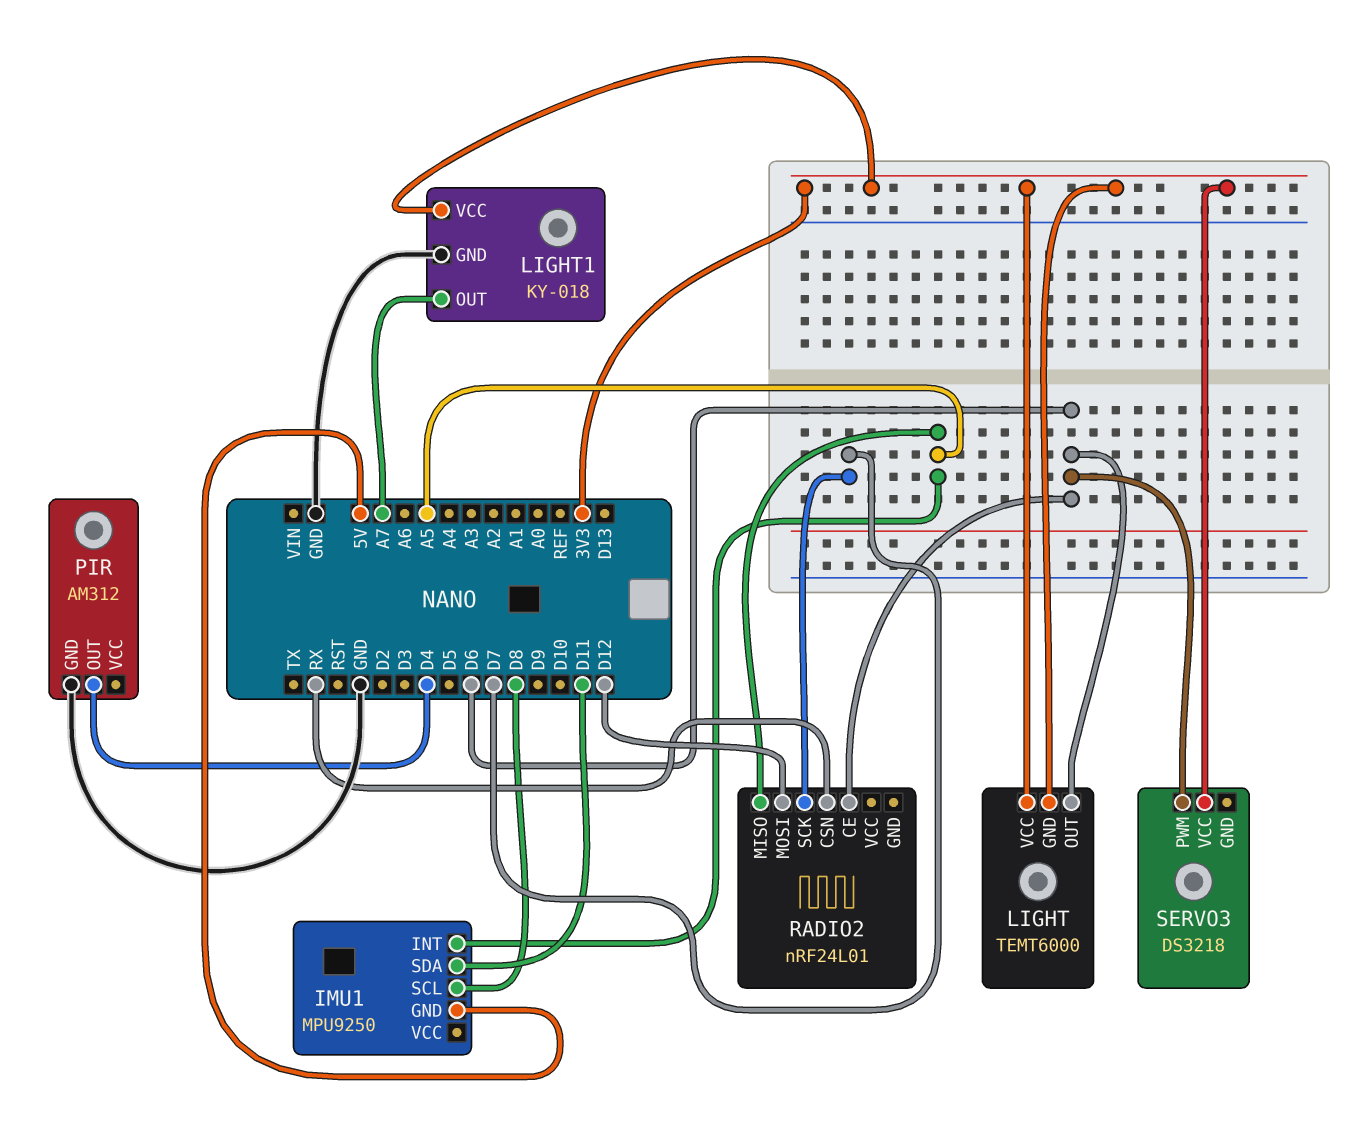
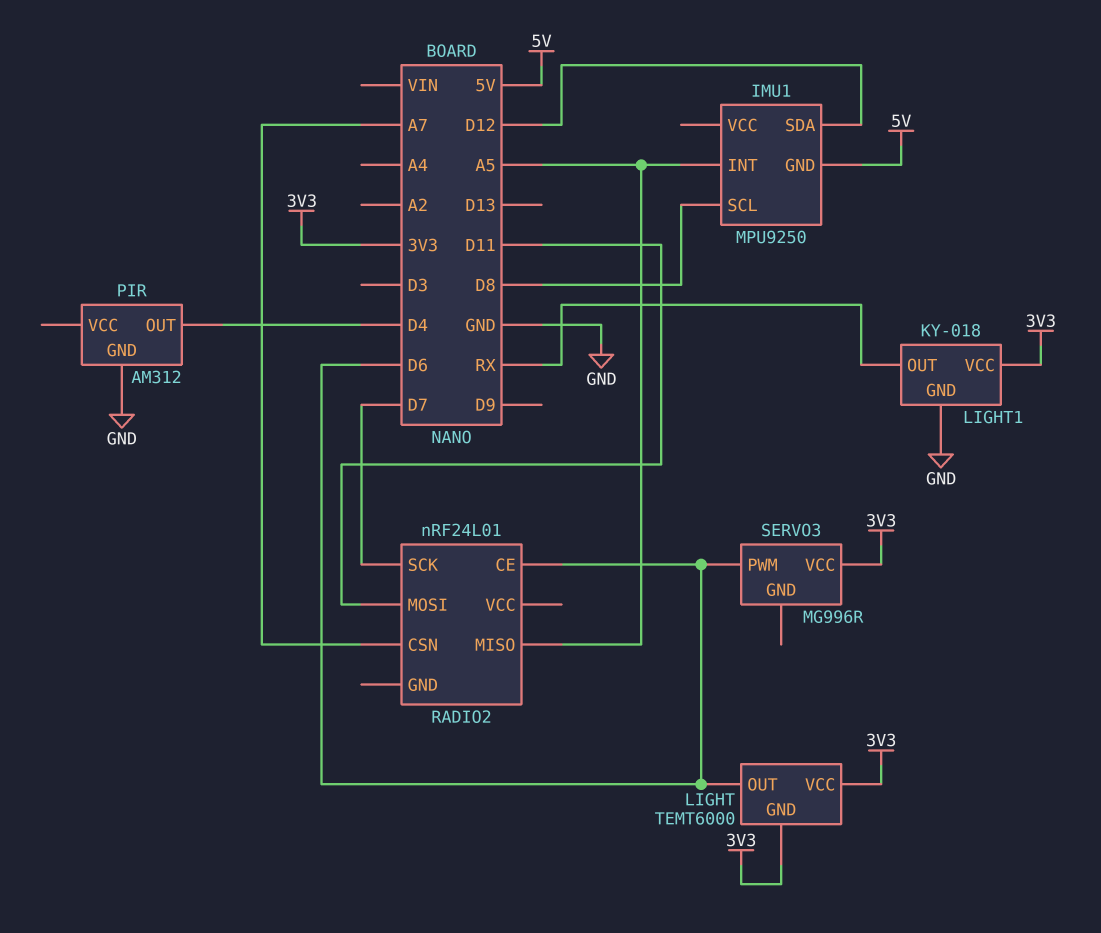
IMU1 pin SDA: D11 -> D12
LIGHT1 pin OUT: A7 -> RX
RADIO2 pin CSN: RX -> A7
RADIO2 pin MOSI: D12 -> D11
SERVO3: DS3218 -> MG996R

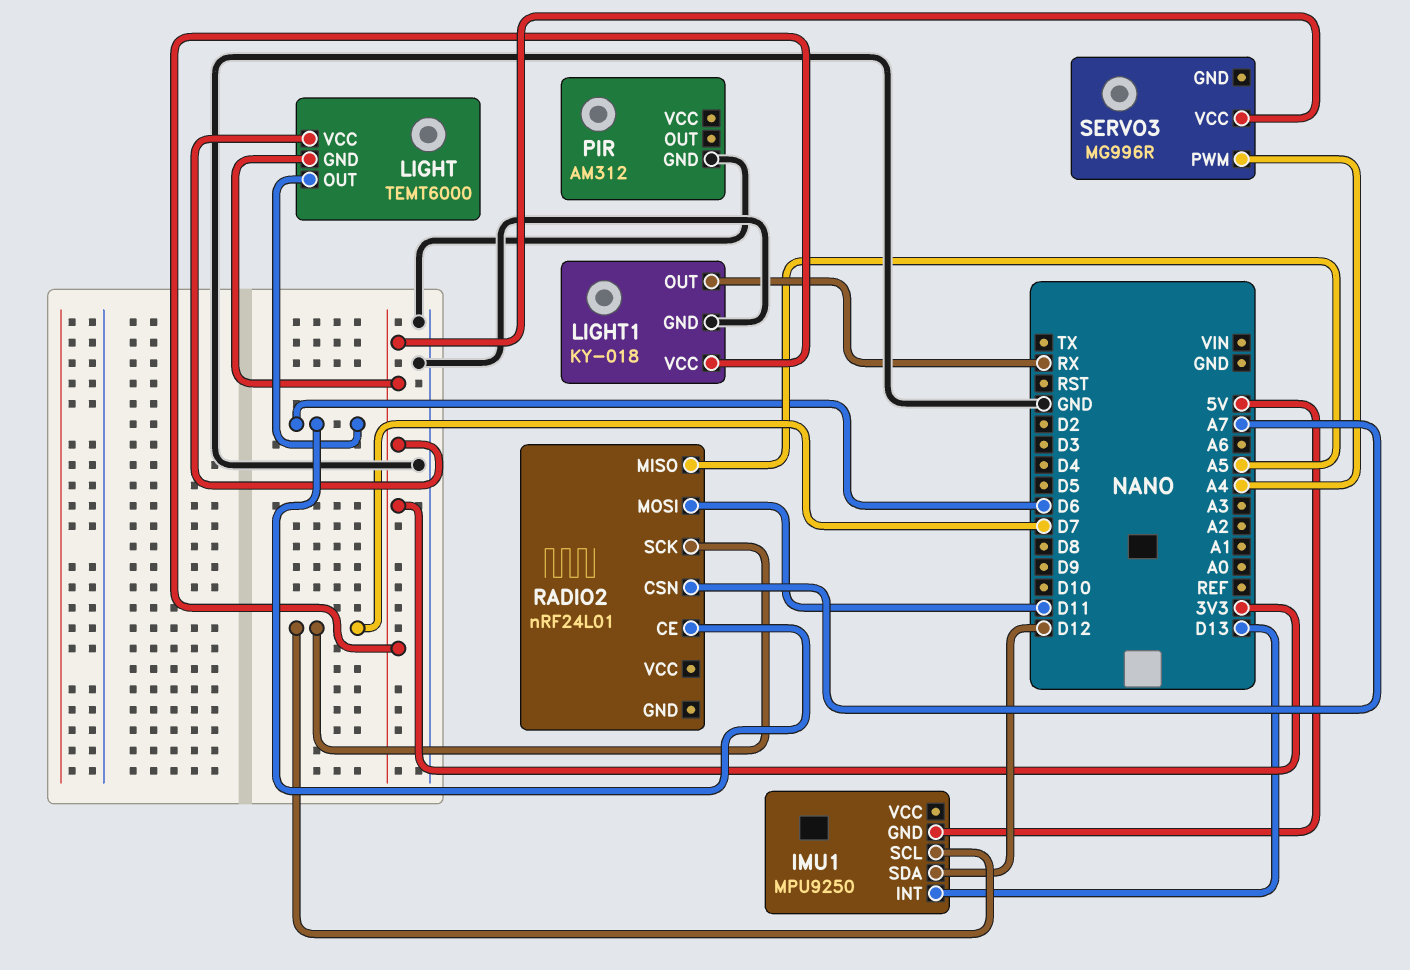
IMU1 pin INT: A5 -> D13
IMU1 pin SCL: D8 -> D7
PIR pin OUT: D4 -> none
SERVO3 pin PWM: D6 -> A4

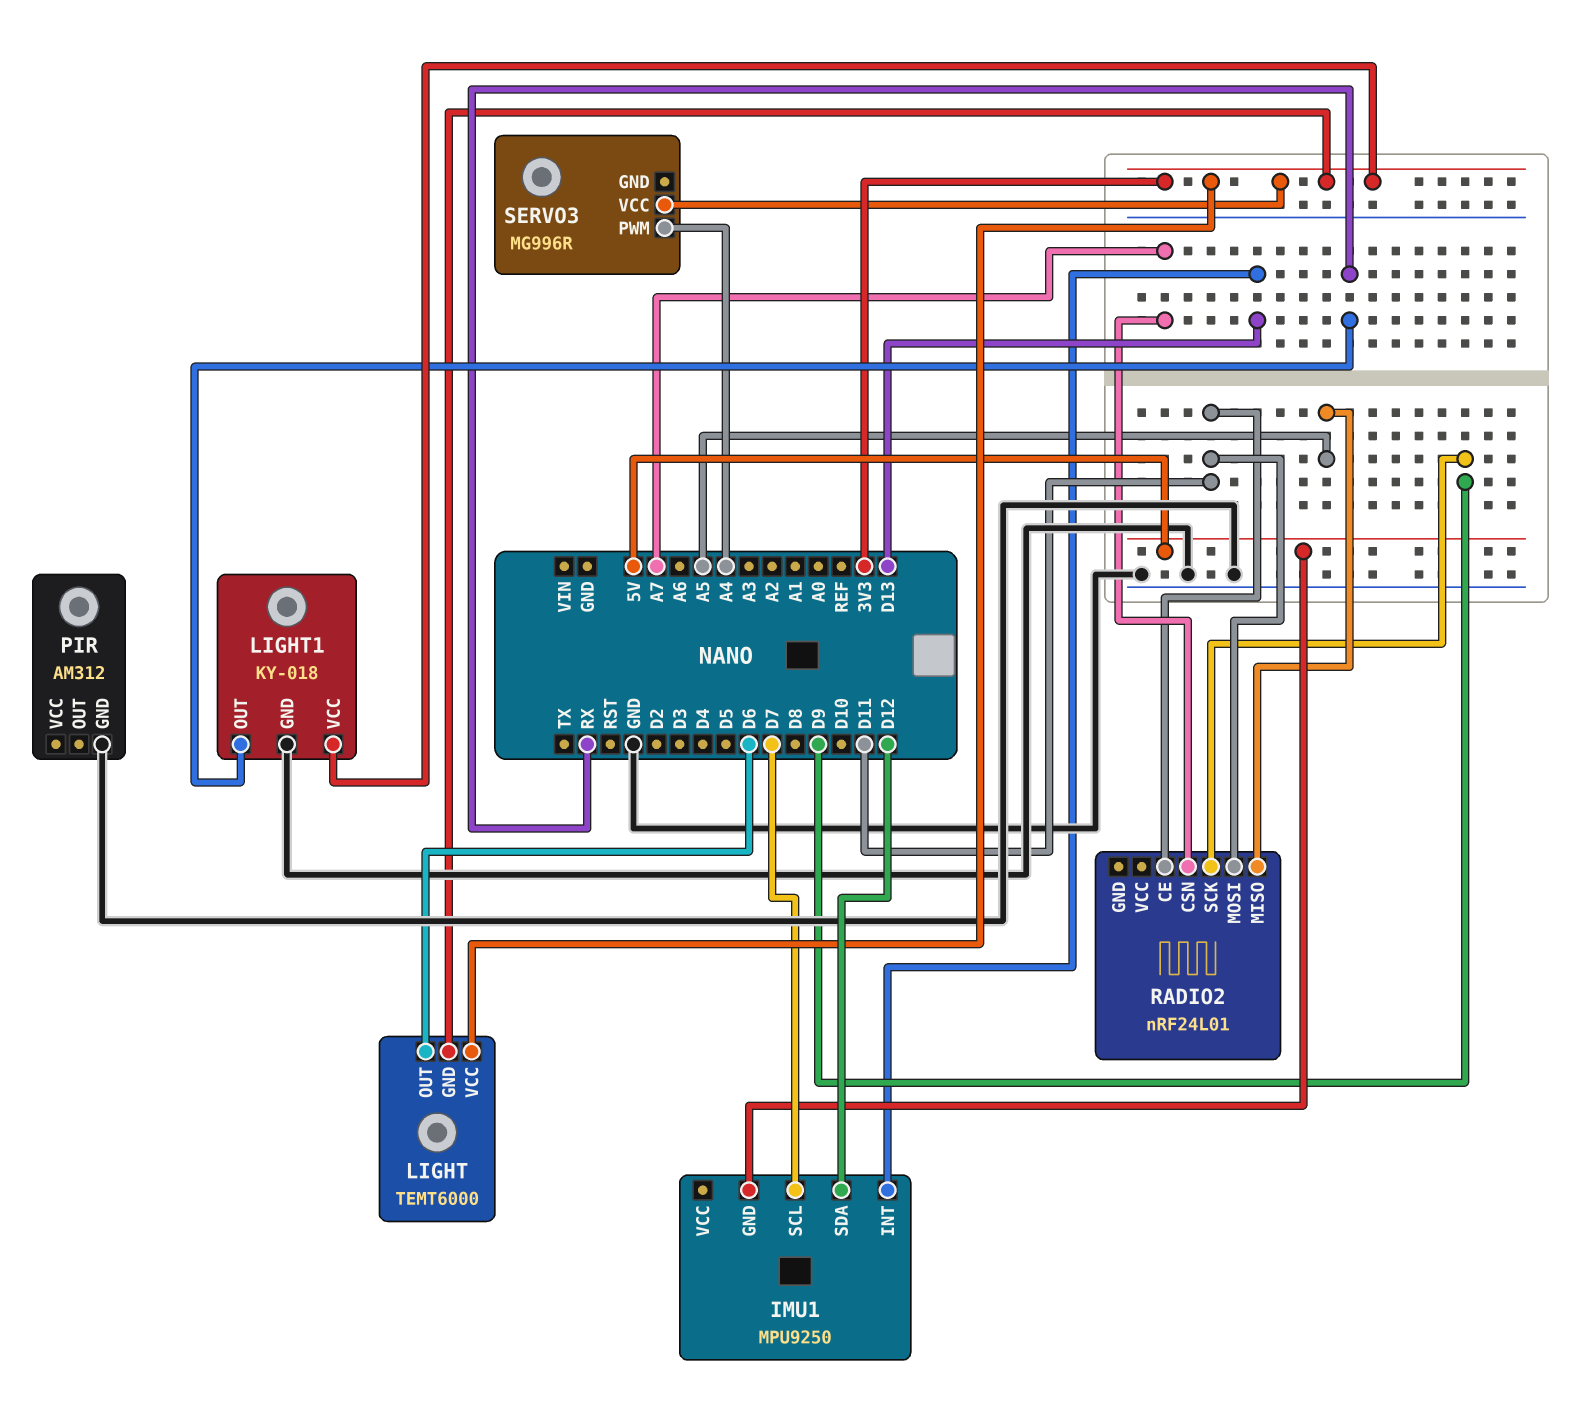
RADIO2 pin CE: D6 -> D11
RADIO2 pin SCK: D7 -> D9

